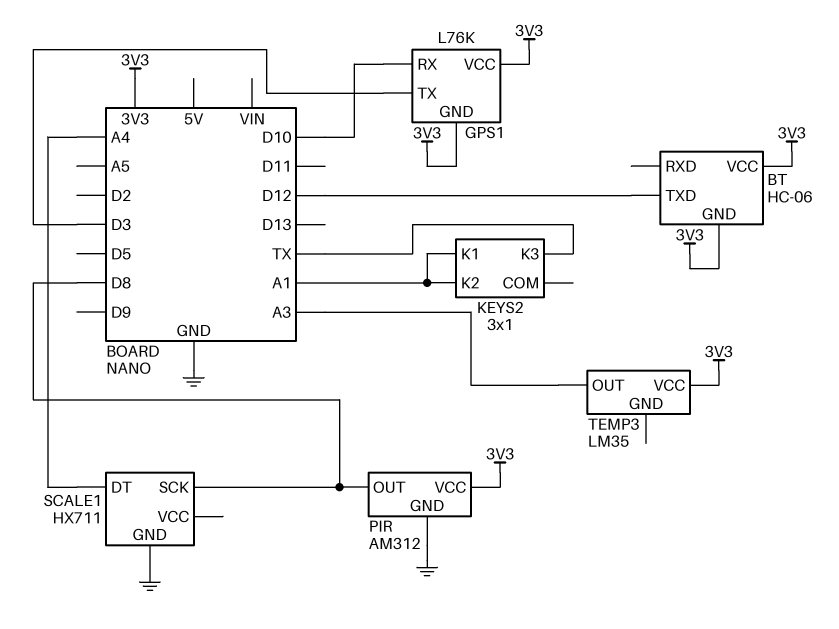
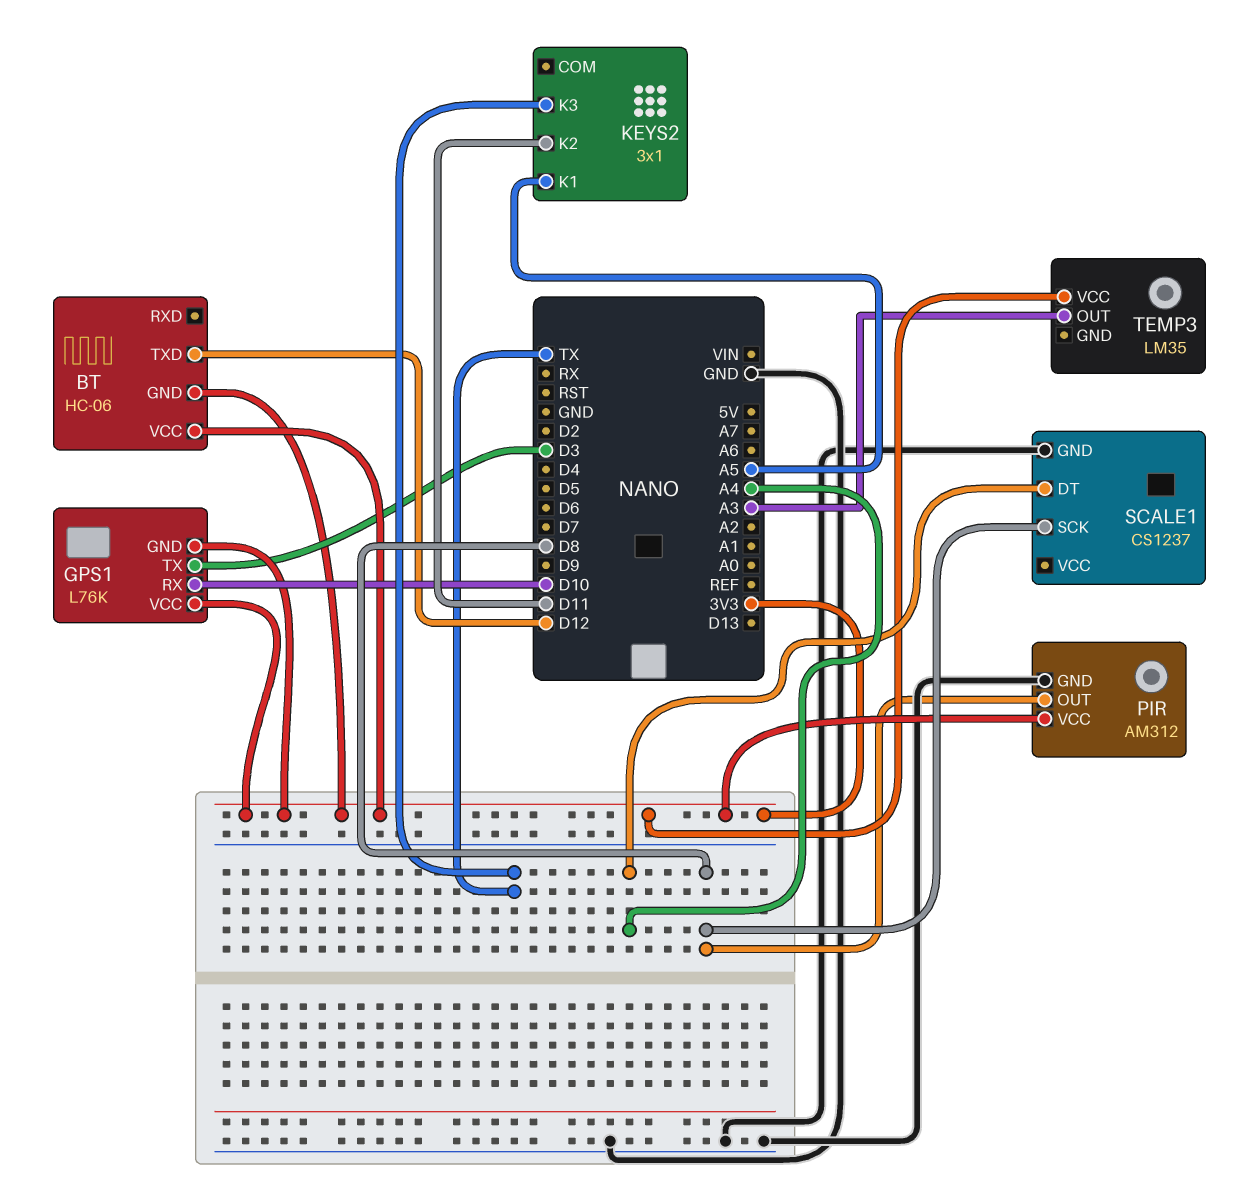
KEYS2 pin K1: A1 -> A5
KEYS2 pin K2: A1 -> D11
SCALE1: HX711 -> CS1237

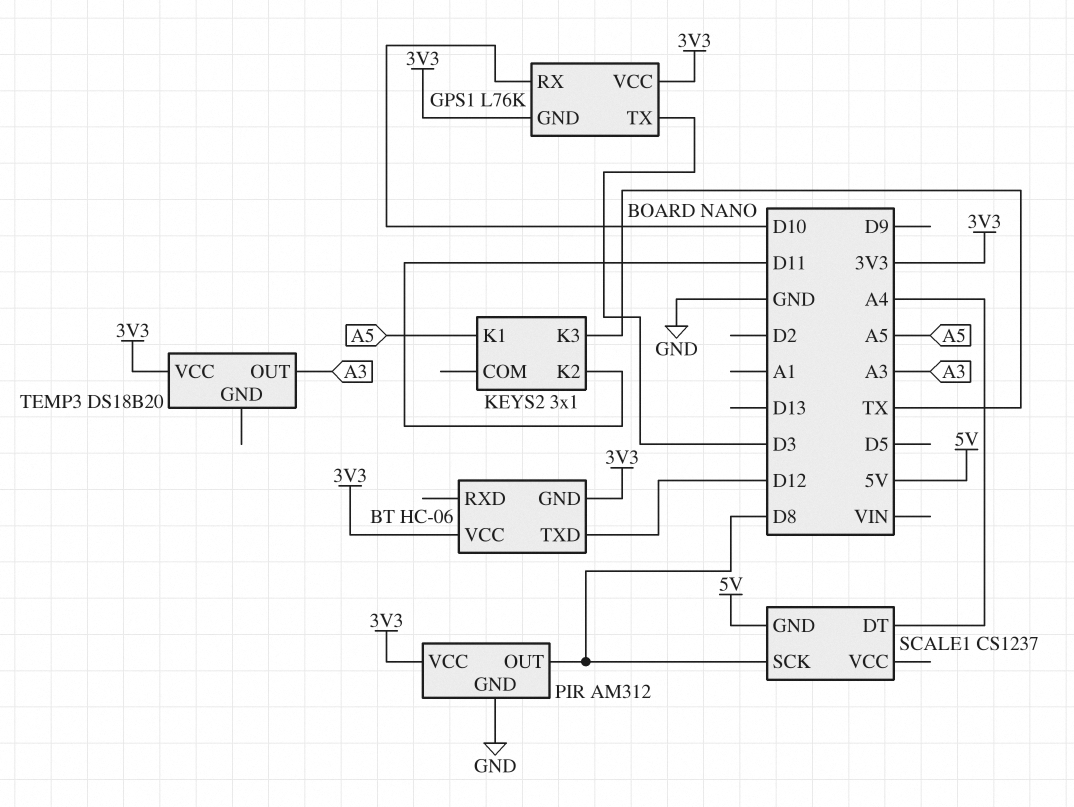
SCALE1 pin GND: GND -> 5V
TEMP3: LM35 -> DS18B20

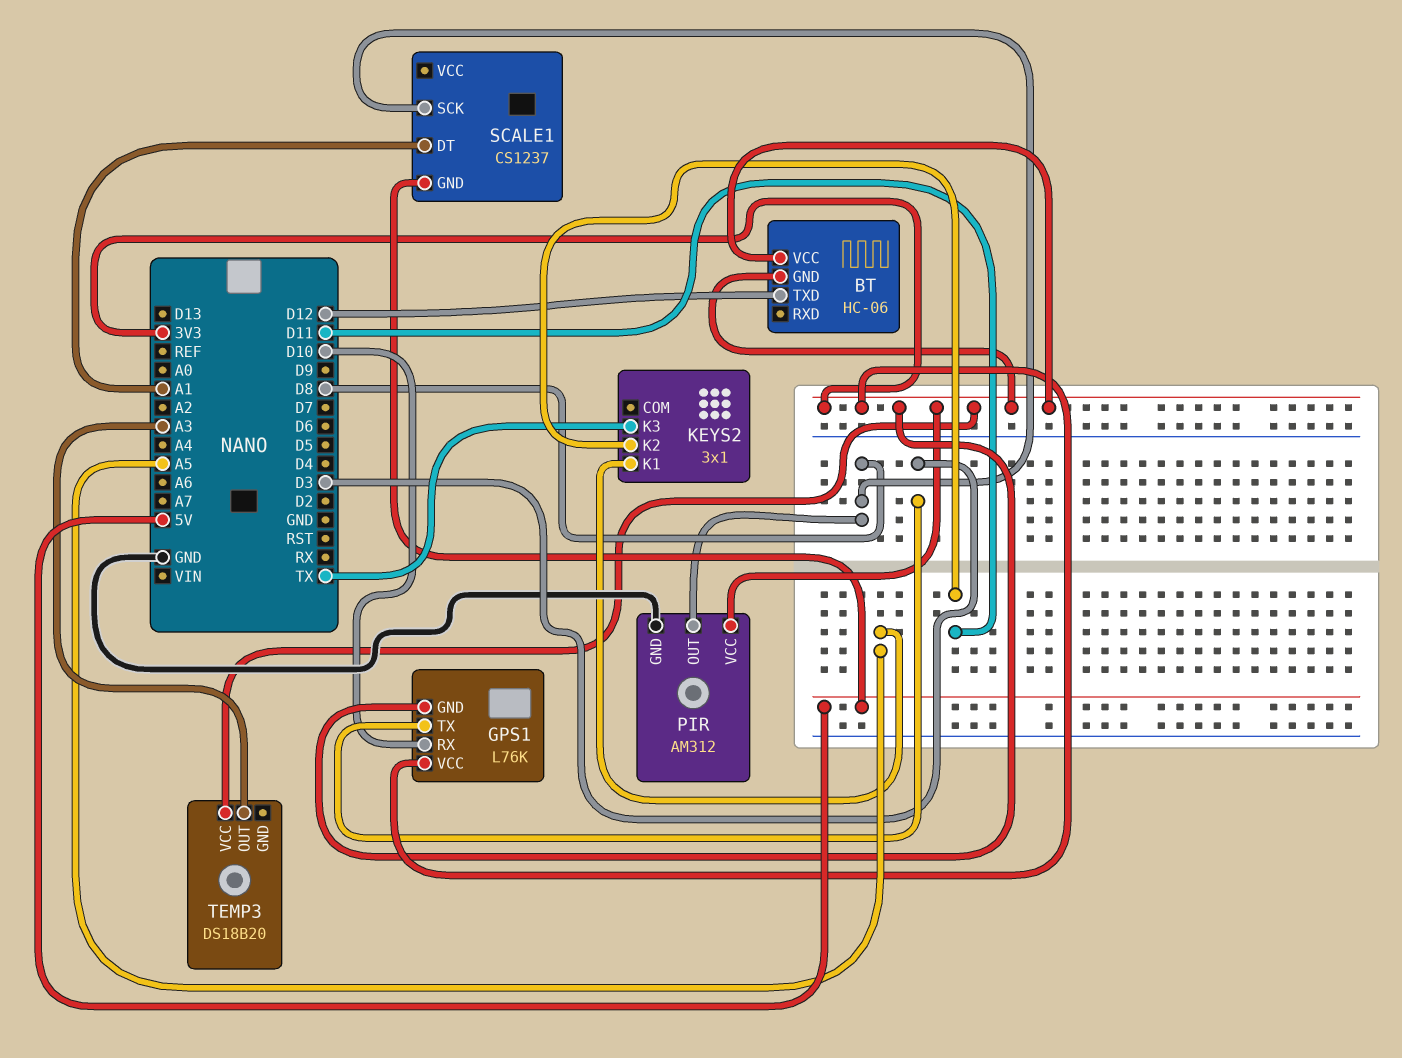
SCALE1 pin DT: A4 -> A1

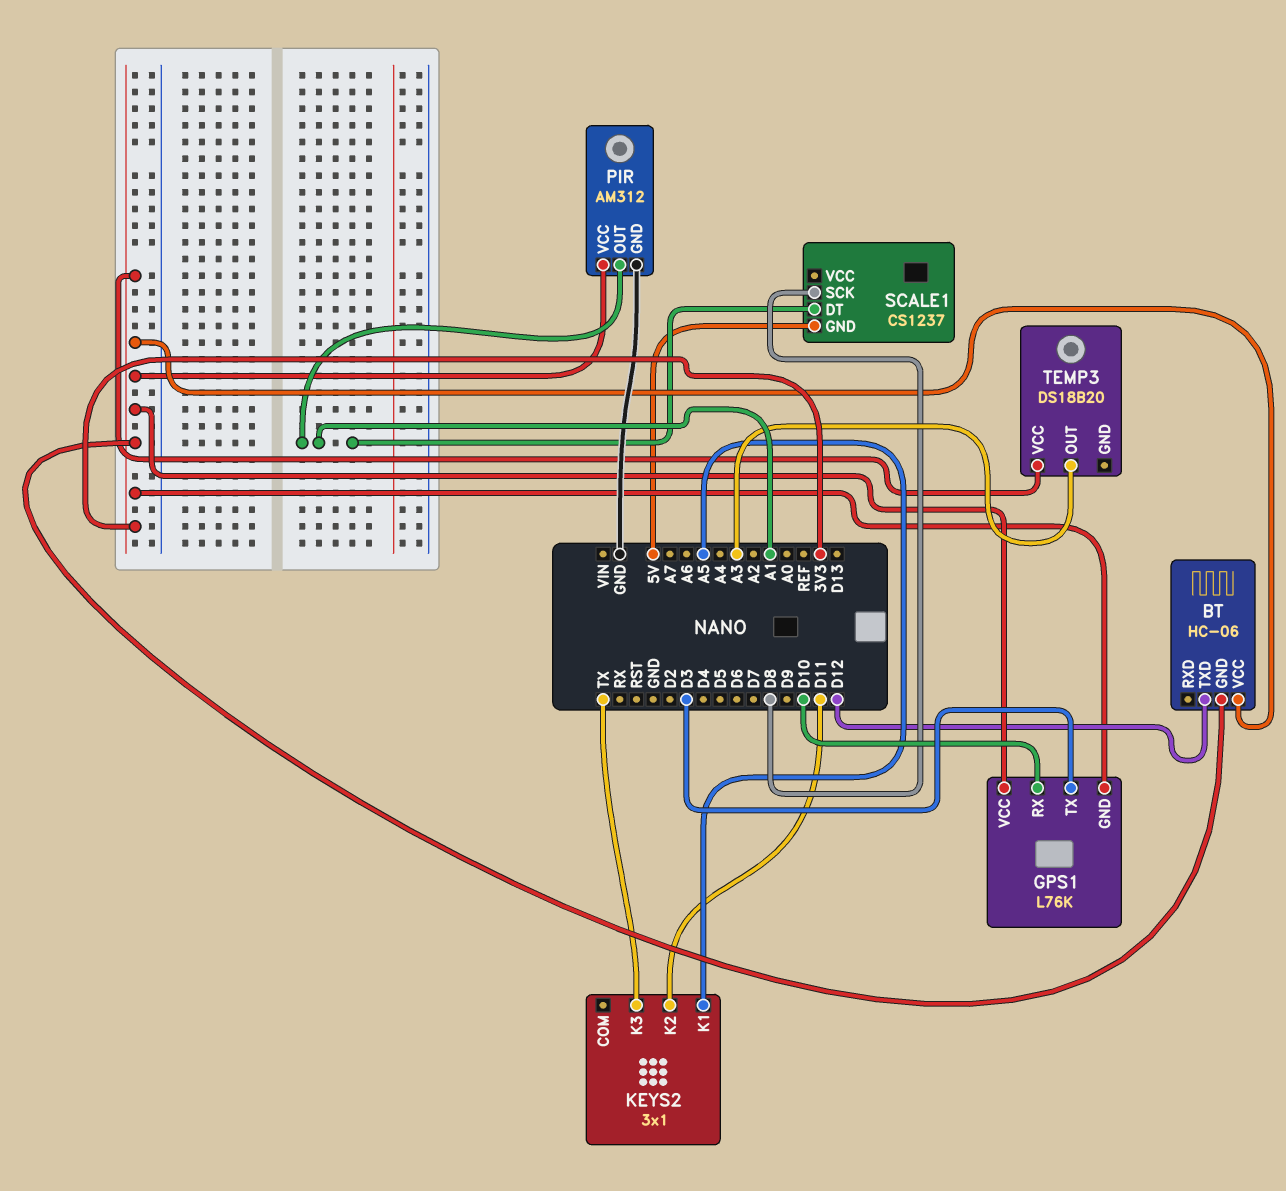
PIR pin OUT: D8 -> A1

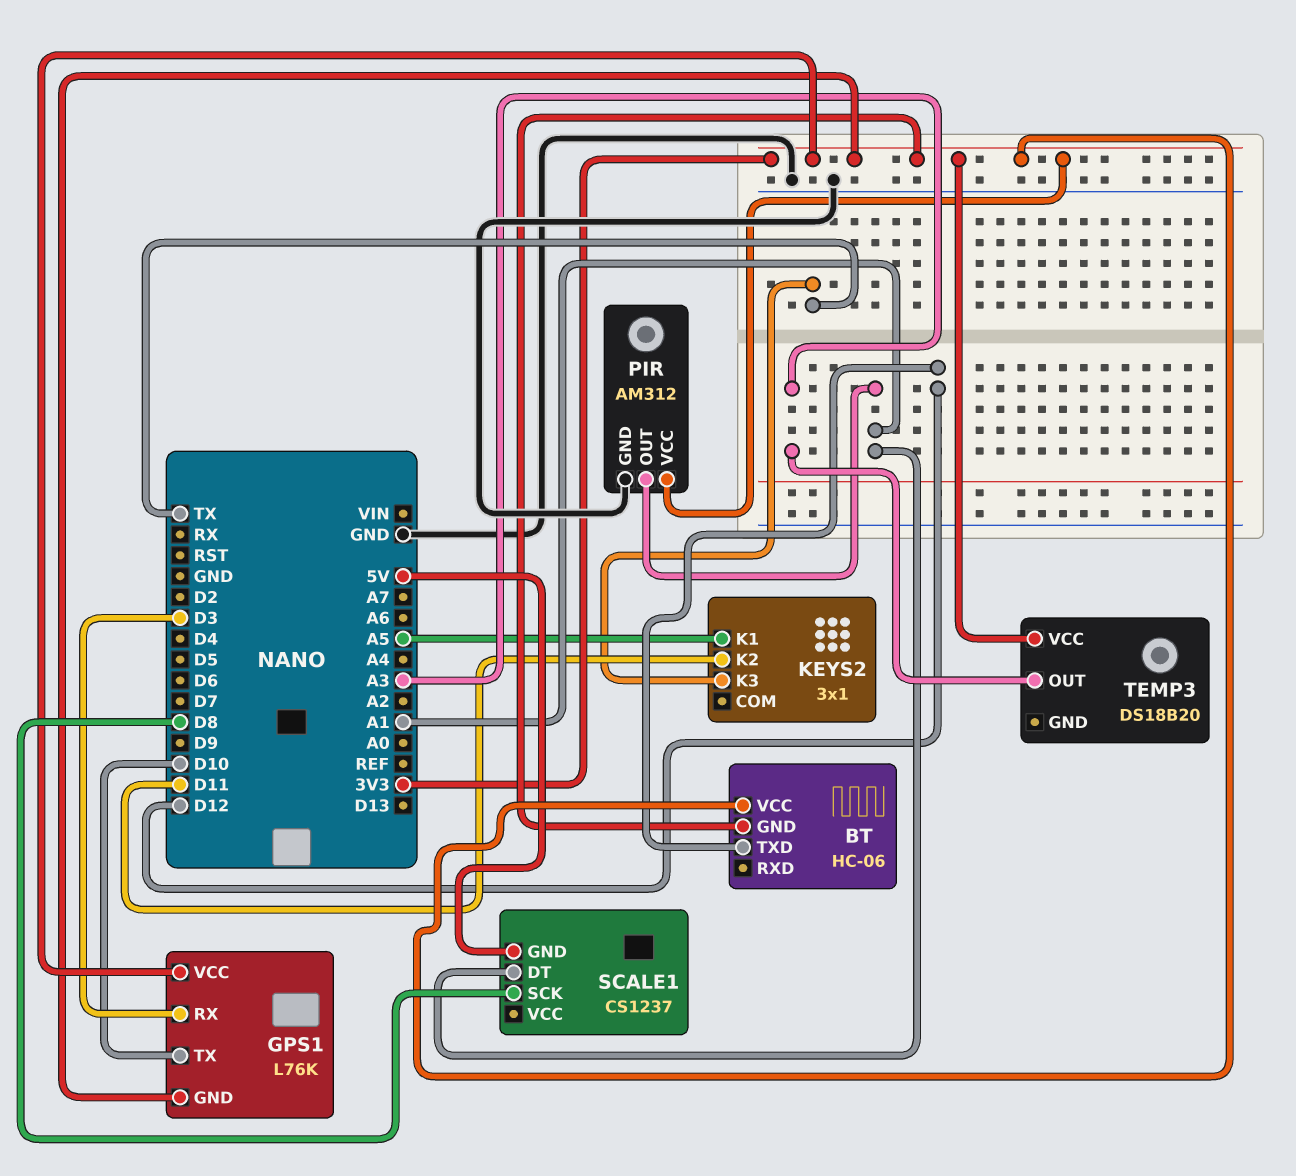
GPS1 pin RX: D10 -> D3
GPS1 pin TX: D3 -> D10

